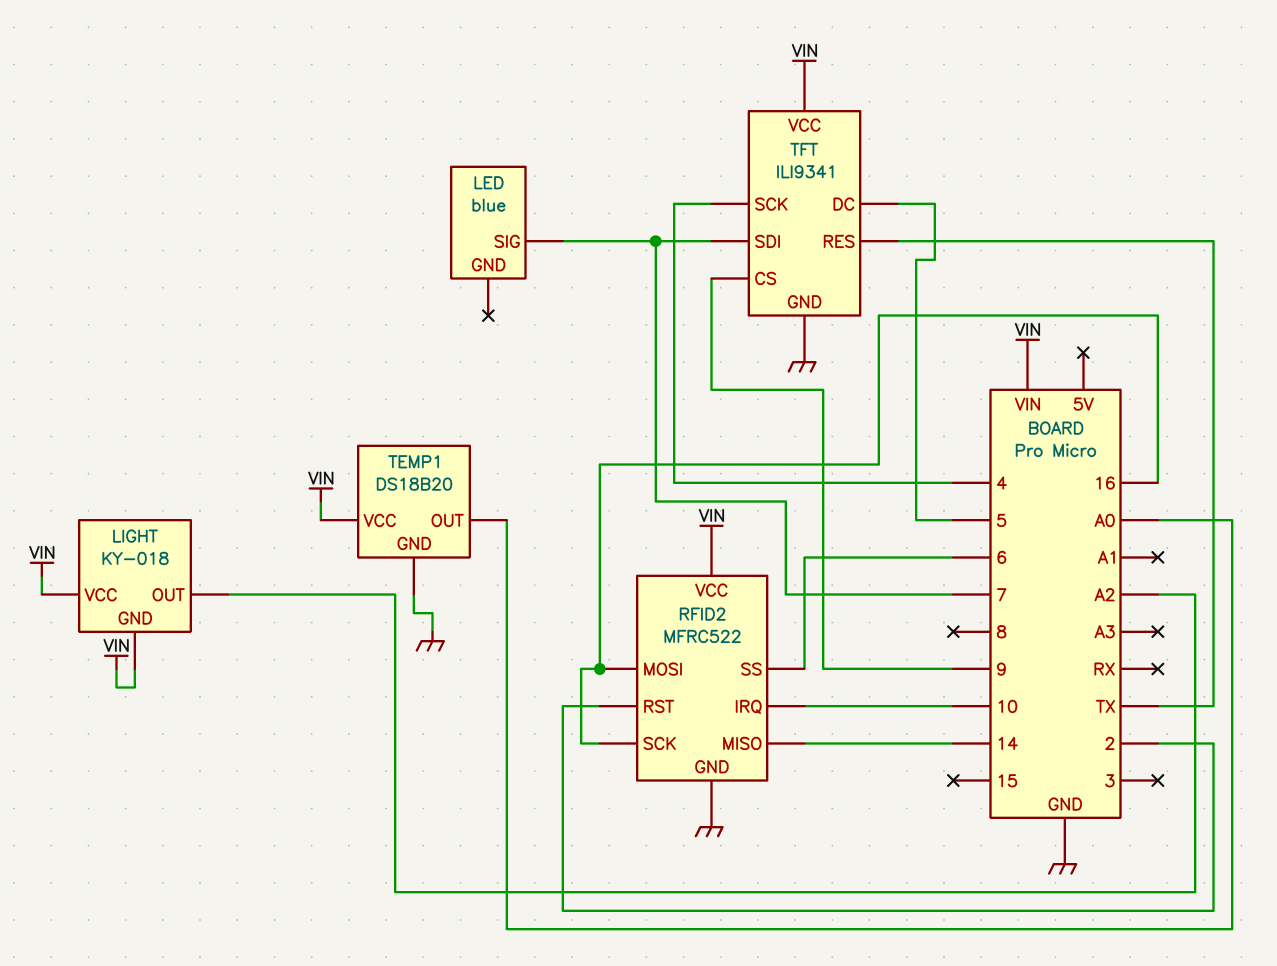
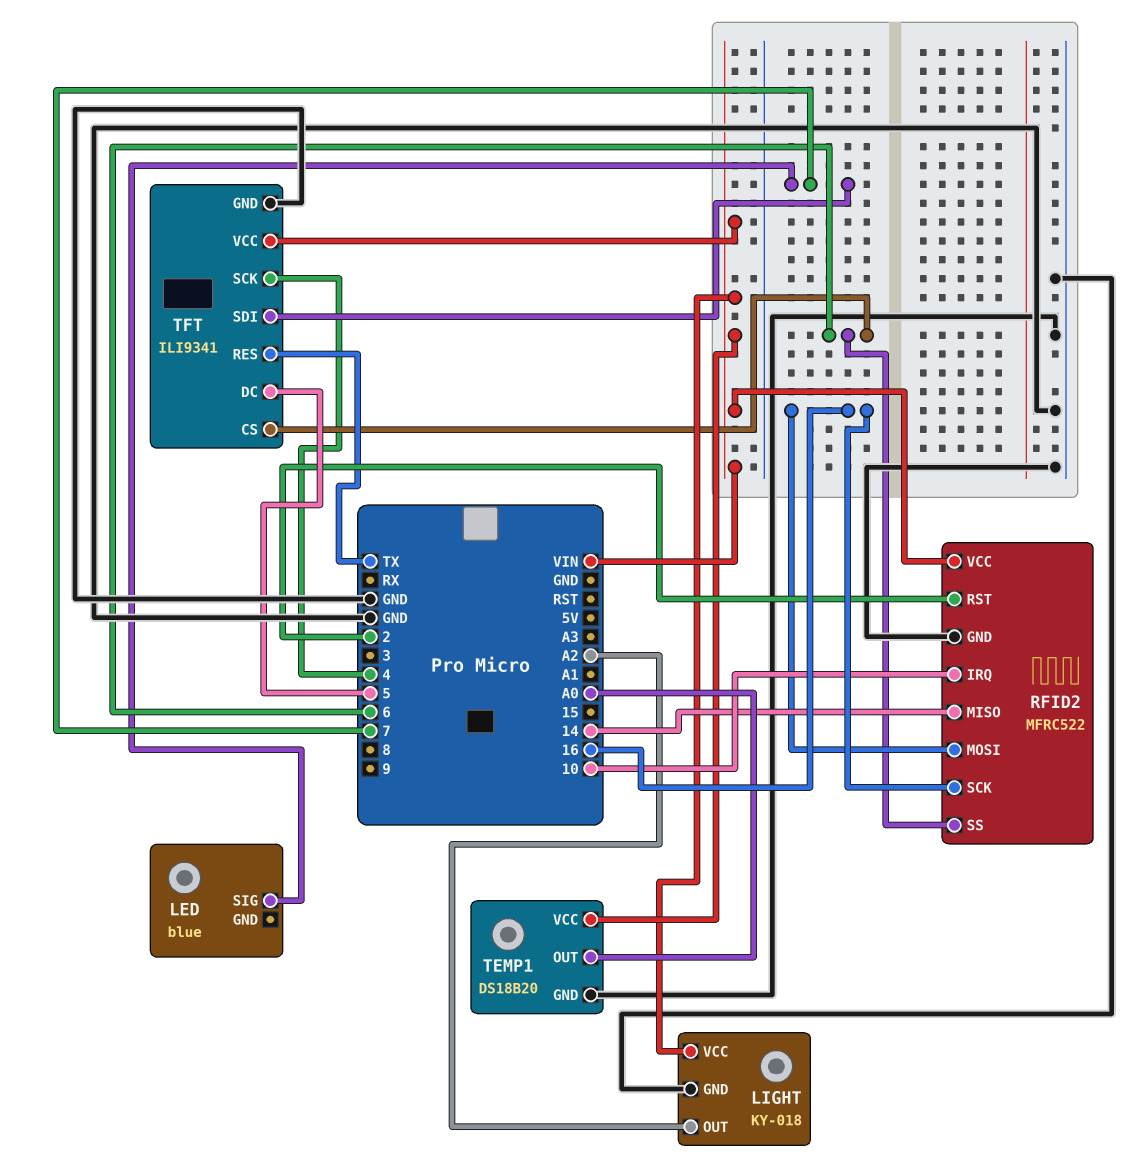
LIGHT pin GND: VIN -> GND
TFT pin CS: 9 -> 6

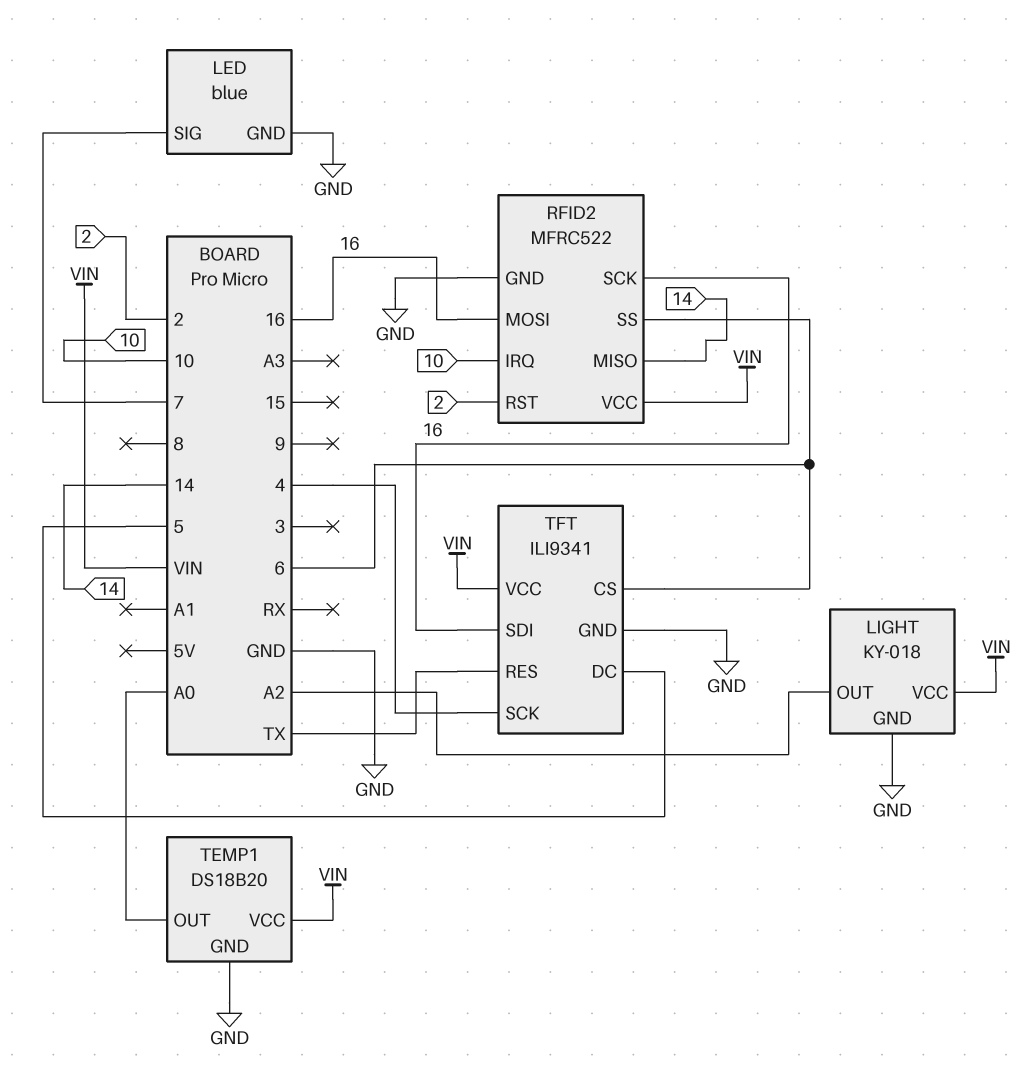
LED pin GND: none -> GND
TFT pin SDI: 7 -> 16

